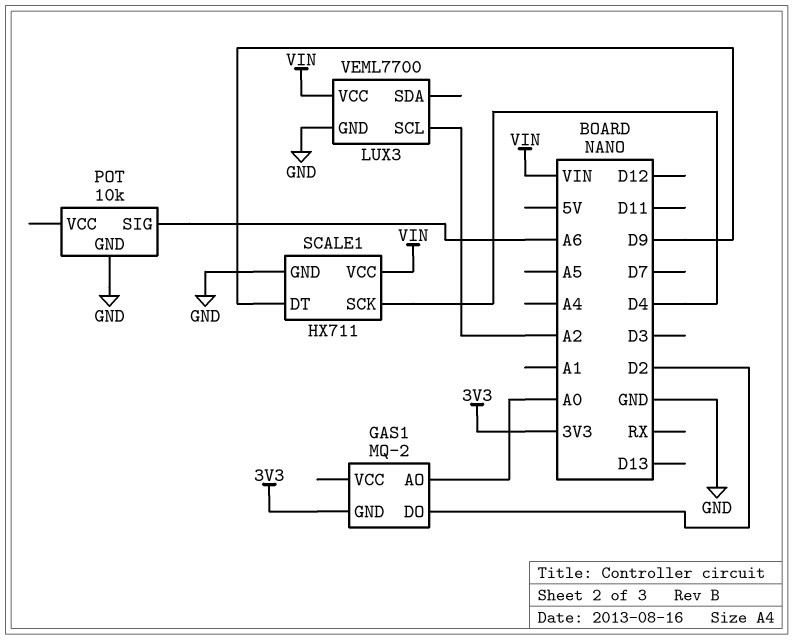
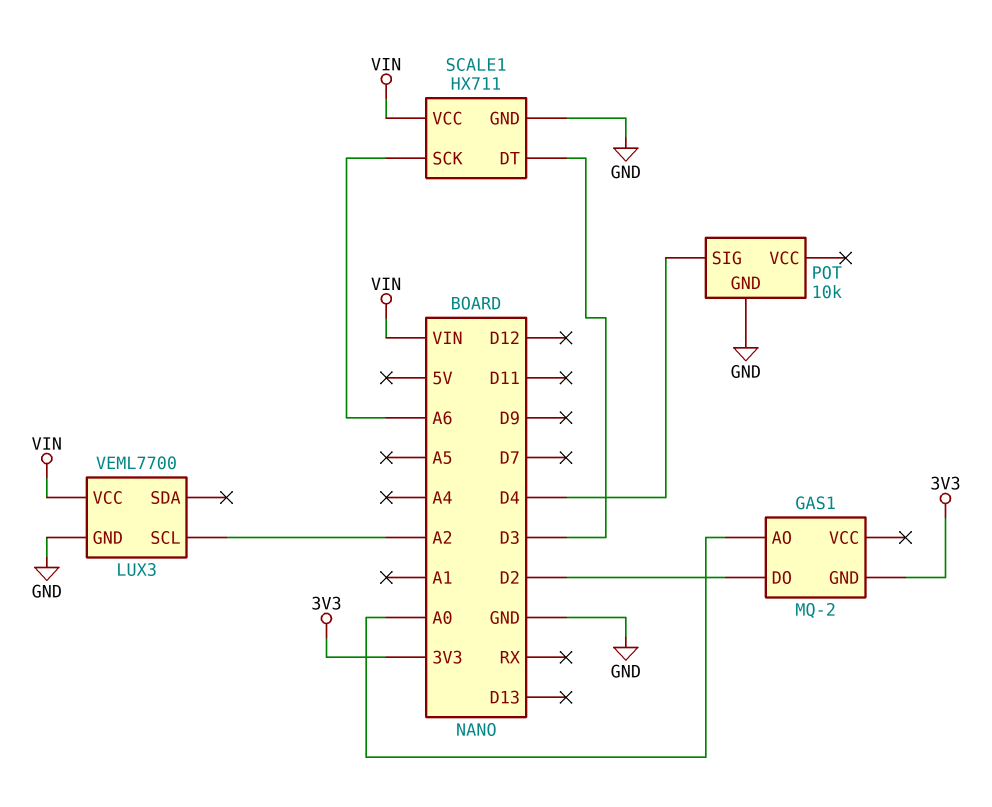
POT pin SIG: A6 -> D4
SCALE1 pin DT: D9 -> D3
SCALE1 pin SCK: D4 -> A6

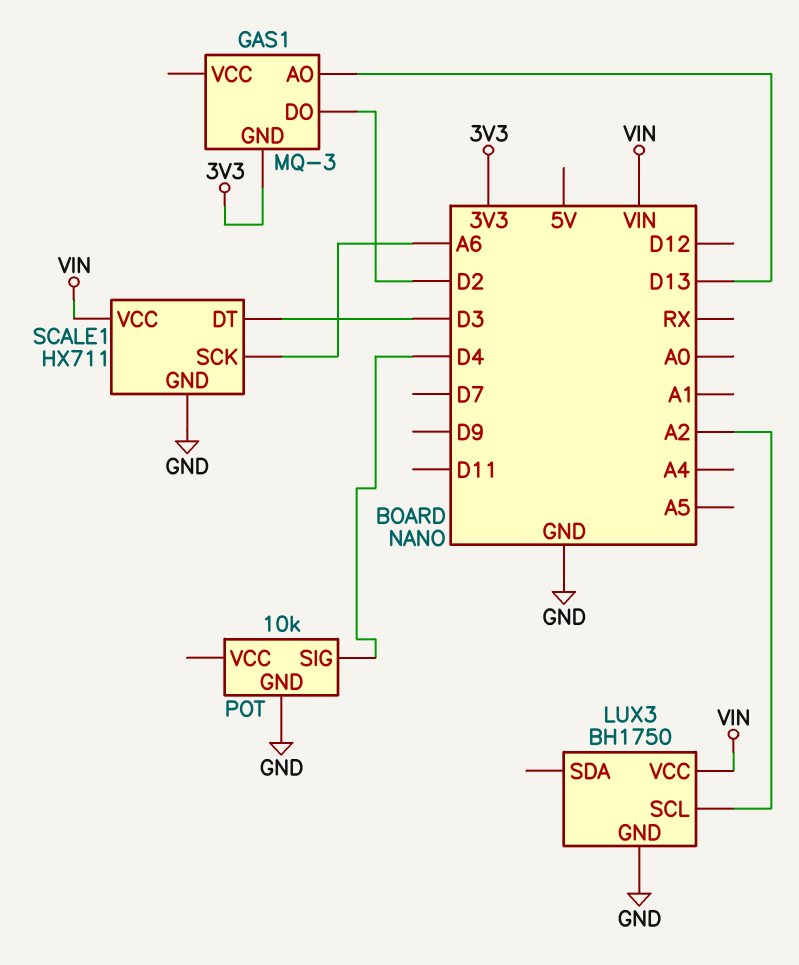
GAS1: MQ-2 -> MQ-3
GAS1 pin AO: A0 -> D13
LUX3: VEML7700 -> BH1750

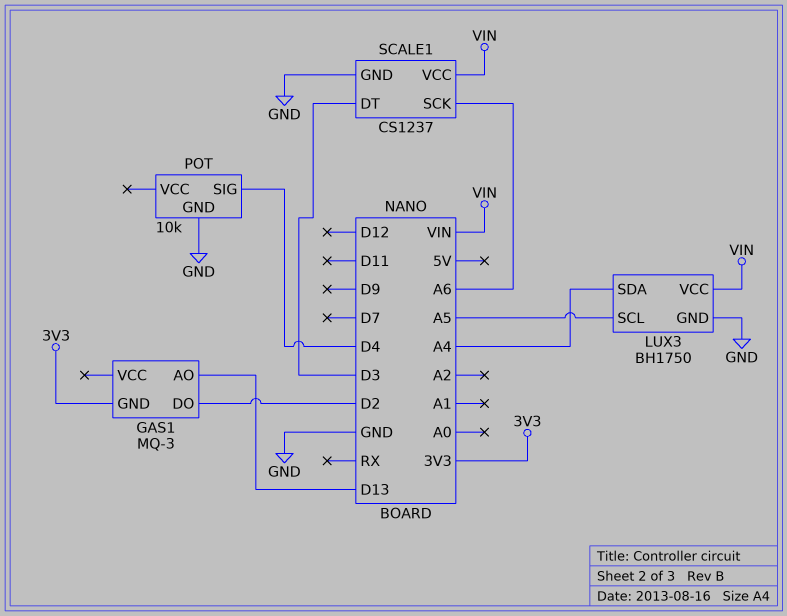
LUX3 pin SCL: A2 -> A5
LUX3 pin SDA: none -> A4
SCALE1: HX711 -> CS1237

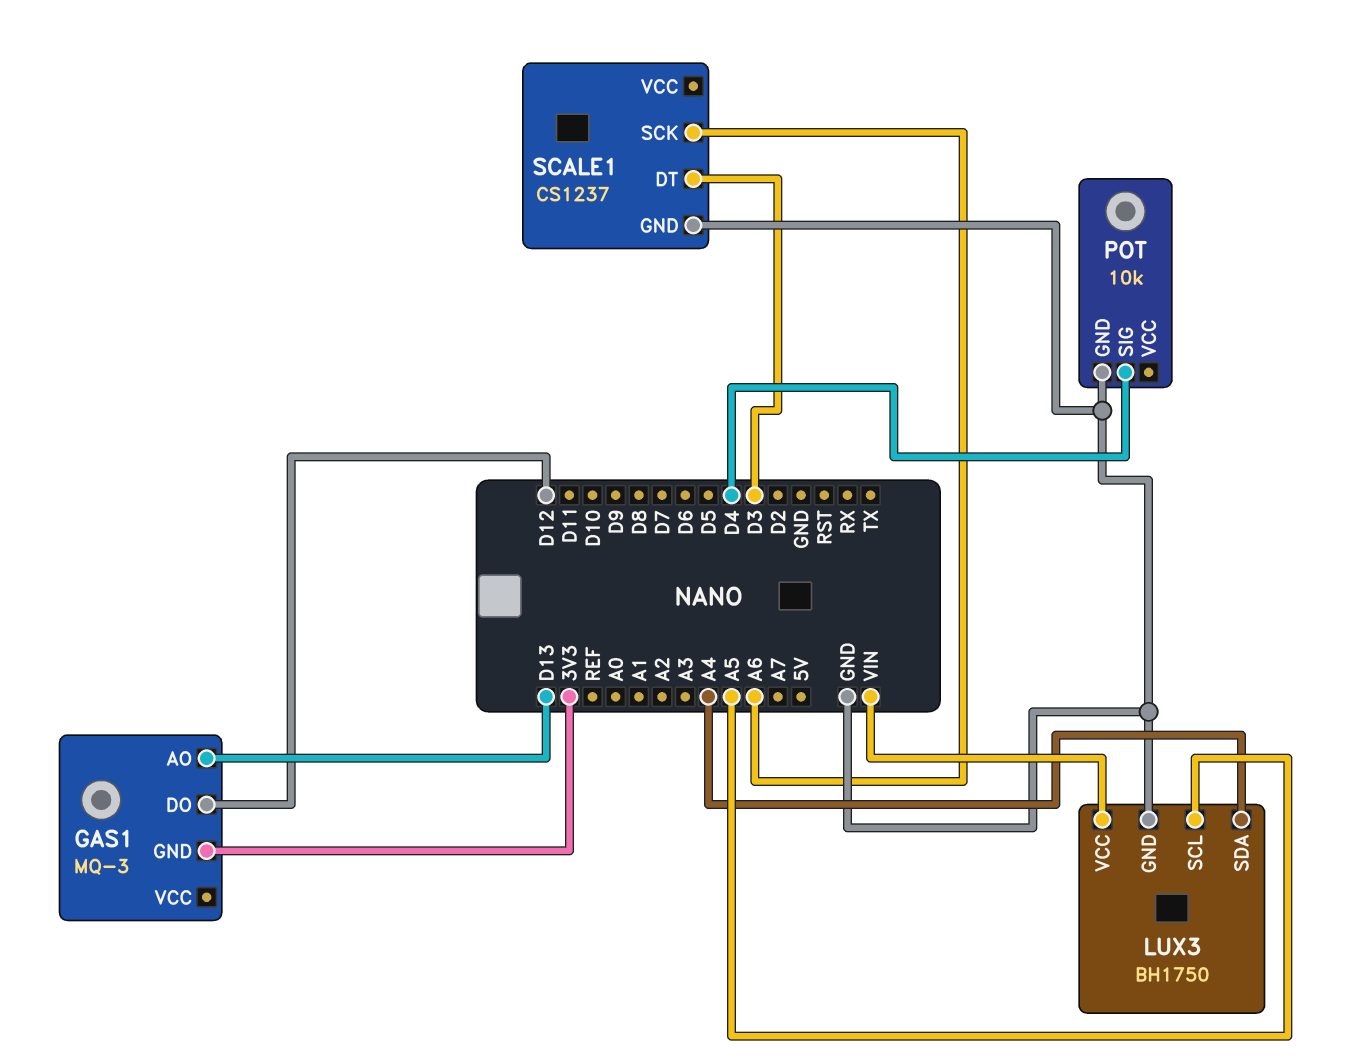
GAS1 pin DO: D2 -> D12
SCALE1 pin VCC: VIN -> none

